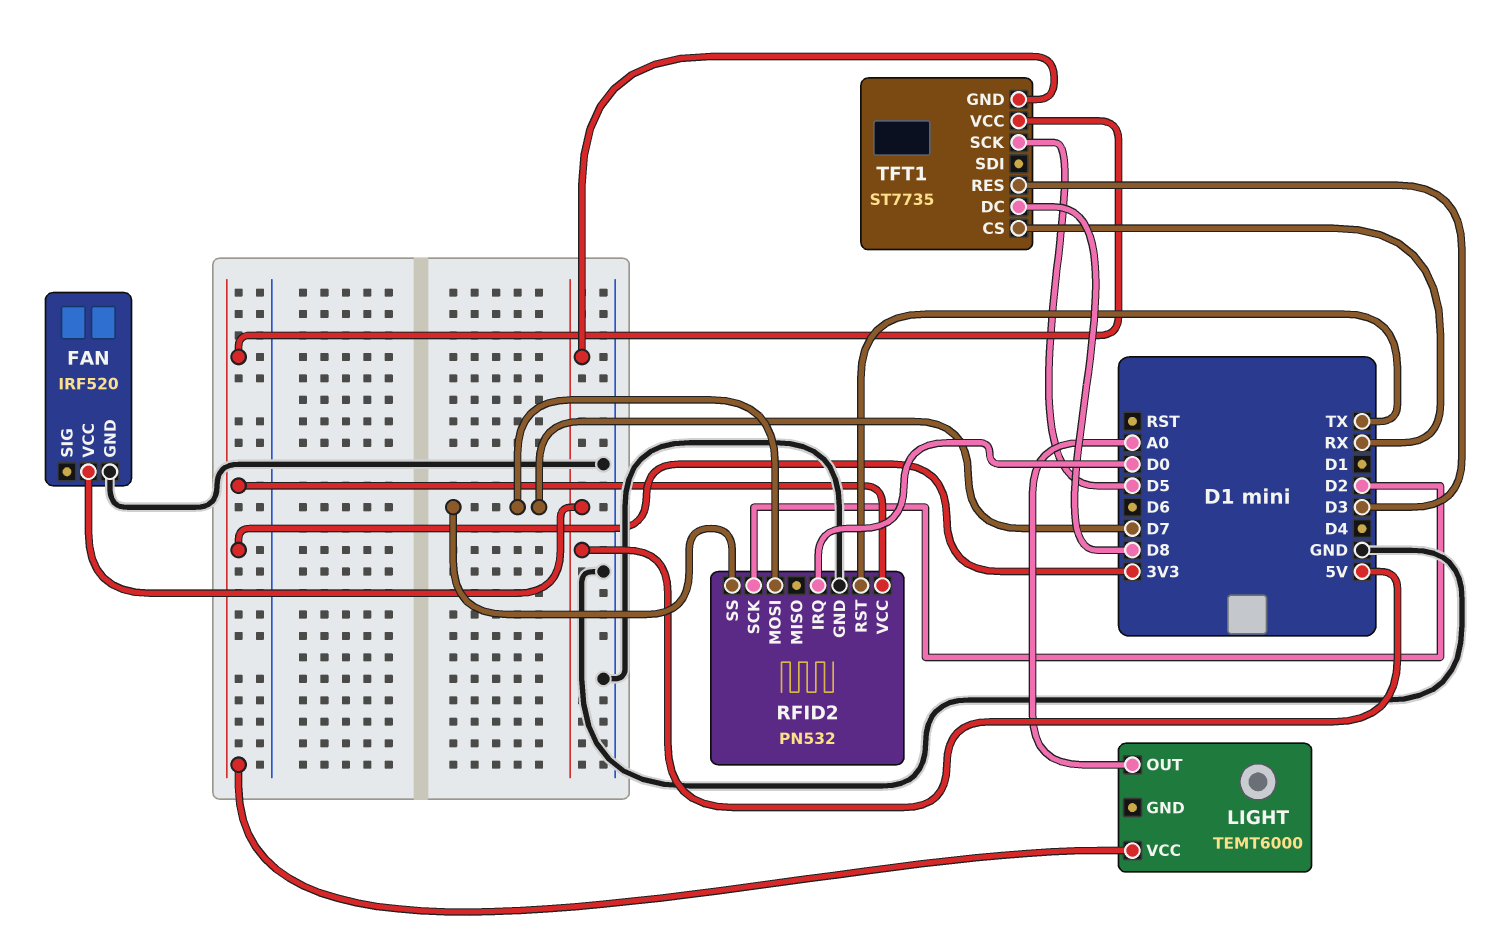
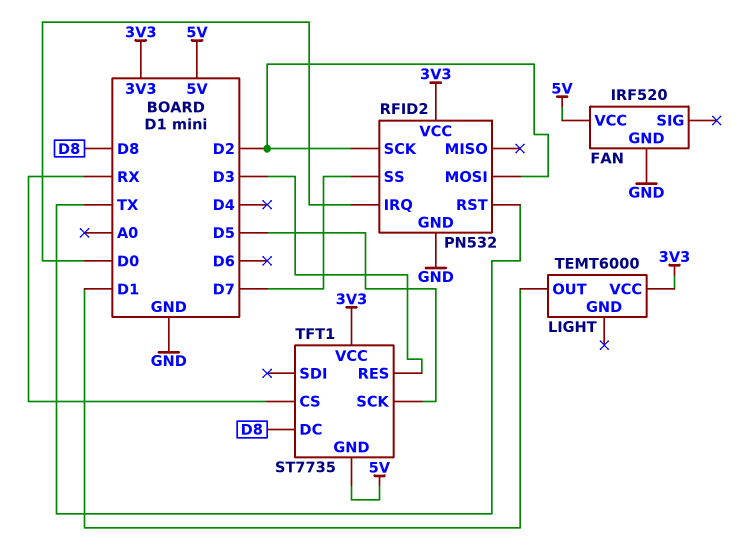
LIGHT pin OUT: A0 -> D1
RFID2 pin MOSI: D7 -> D2

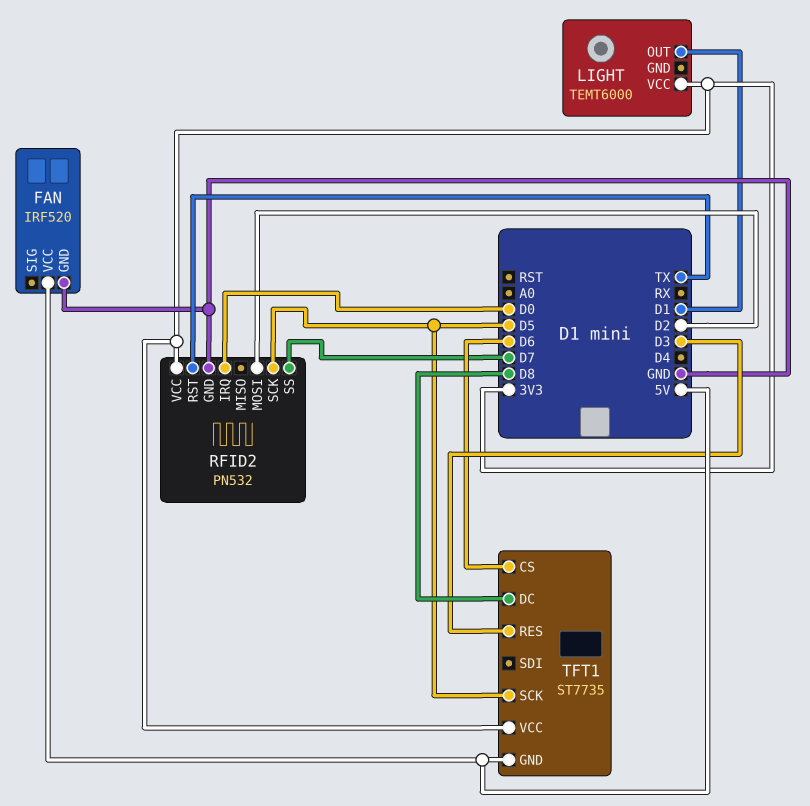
RFID2 pin SCK: D2 -> D5
TFT1 pin CS: RX -> D6

